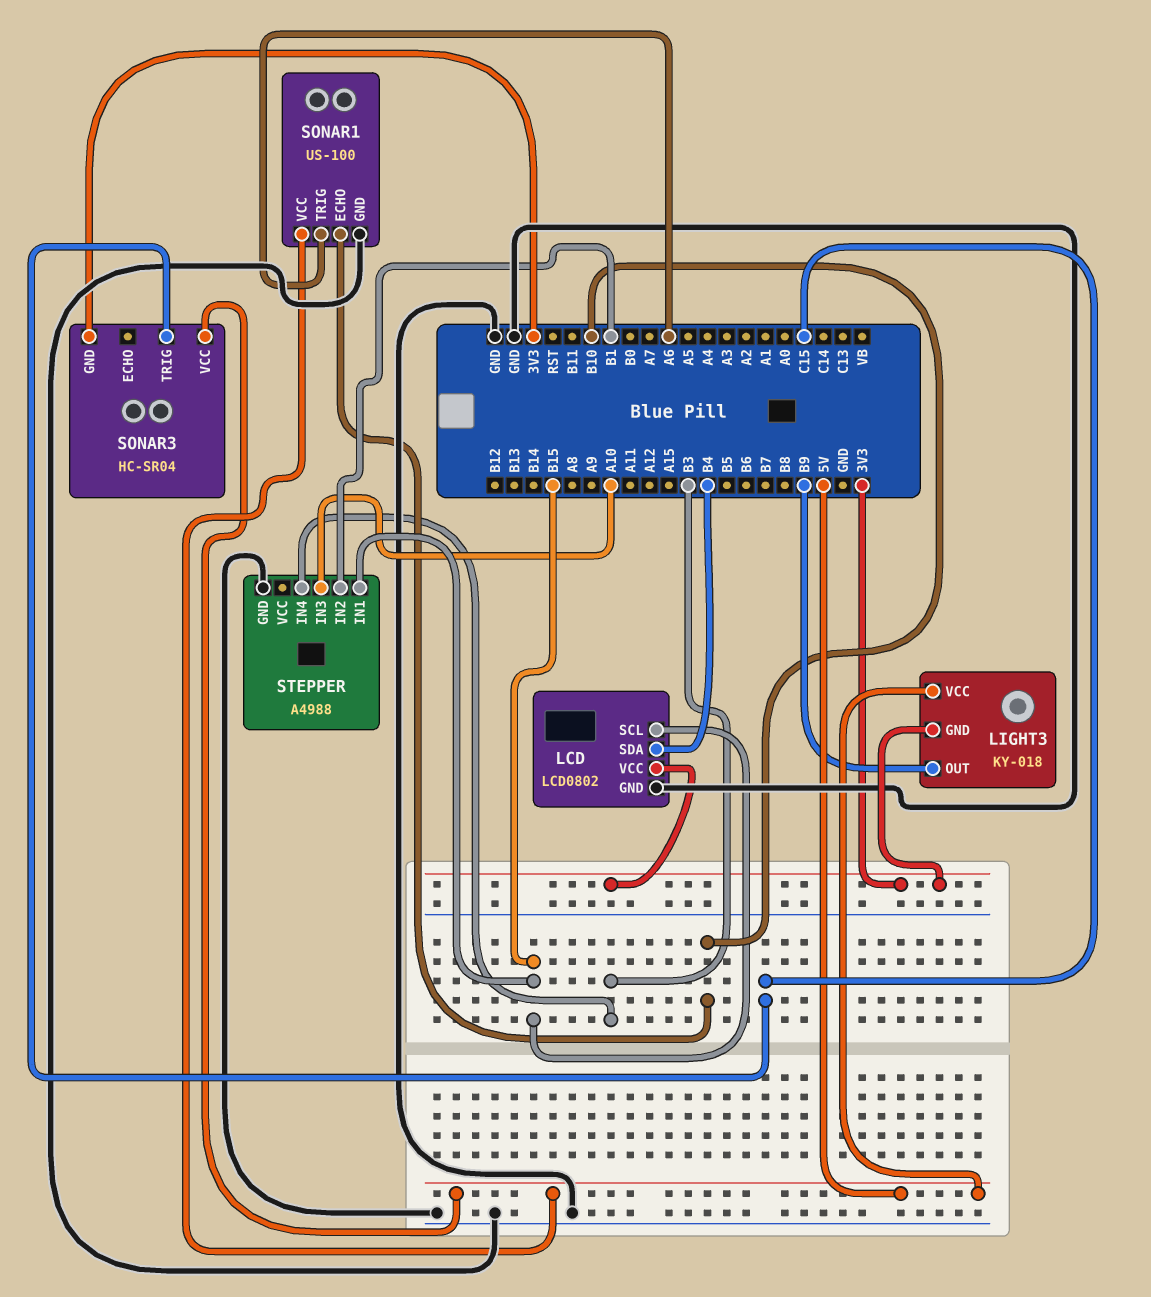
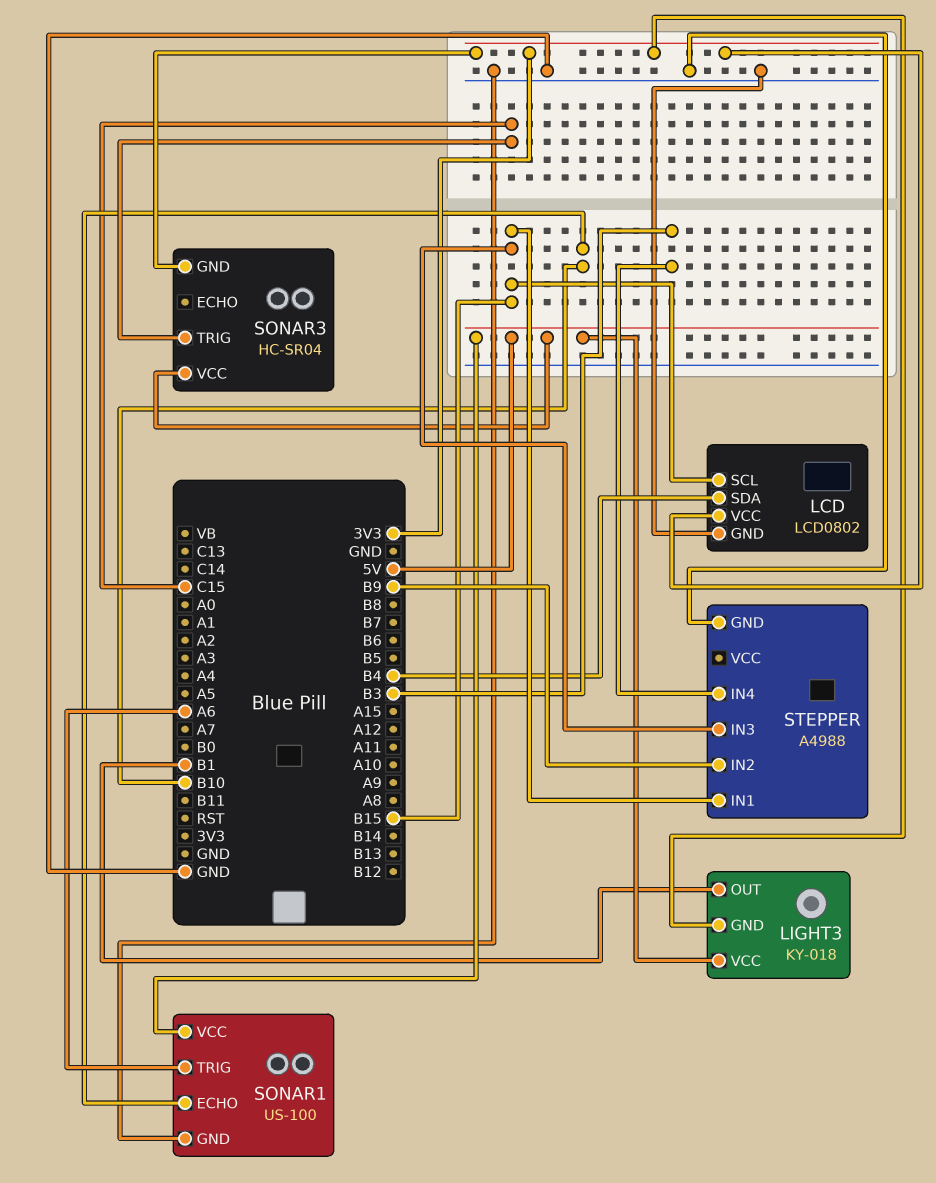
LIGHT3 pin OUT: B9 -> B1
STEPPER pin IN2: B1 -> B9
STEPPER pin IN3: A10 -> B15

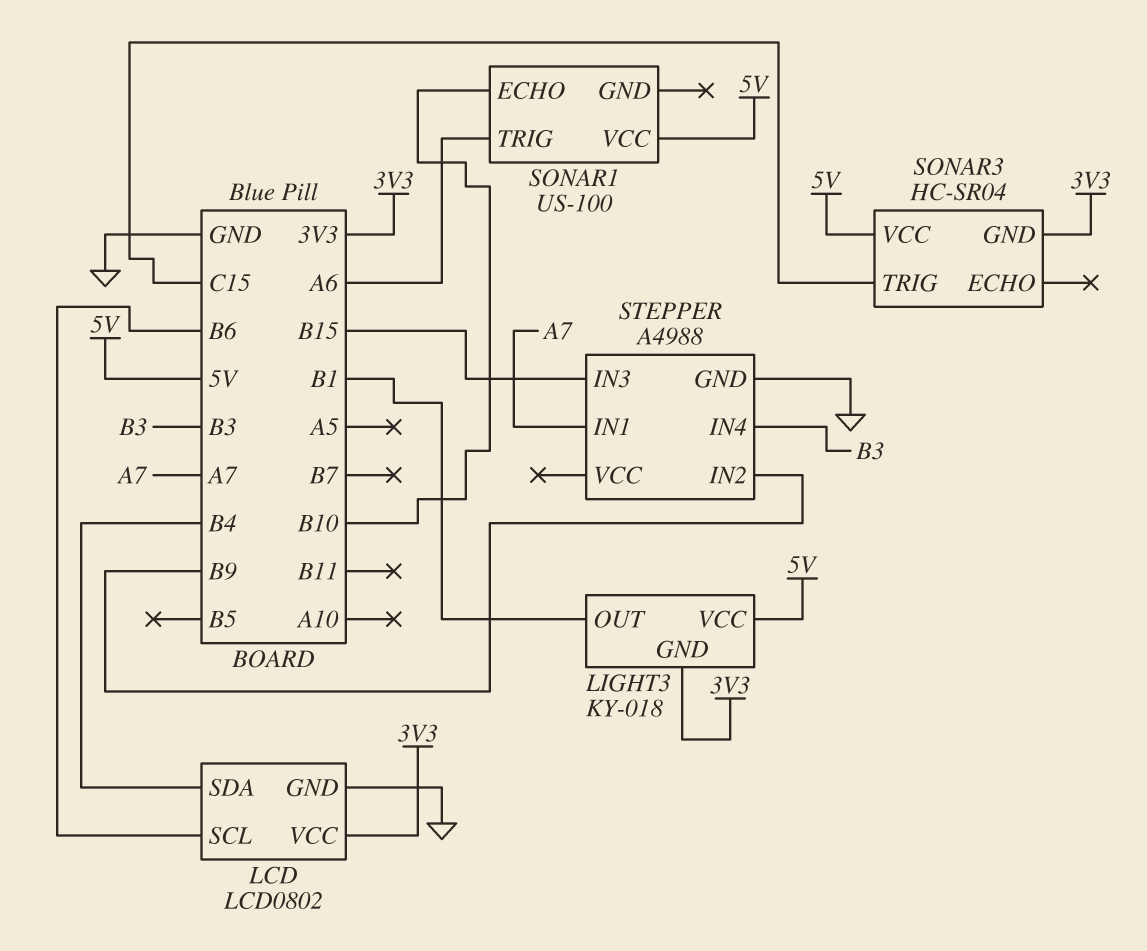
LCD pin SCL: B15 -> B6
SONAR1 pin GND: GND -> none
STEPPER pin IN1: B15 -> A7

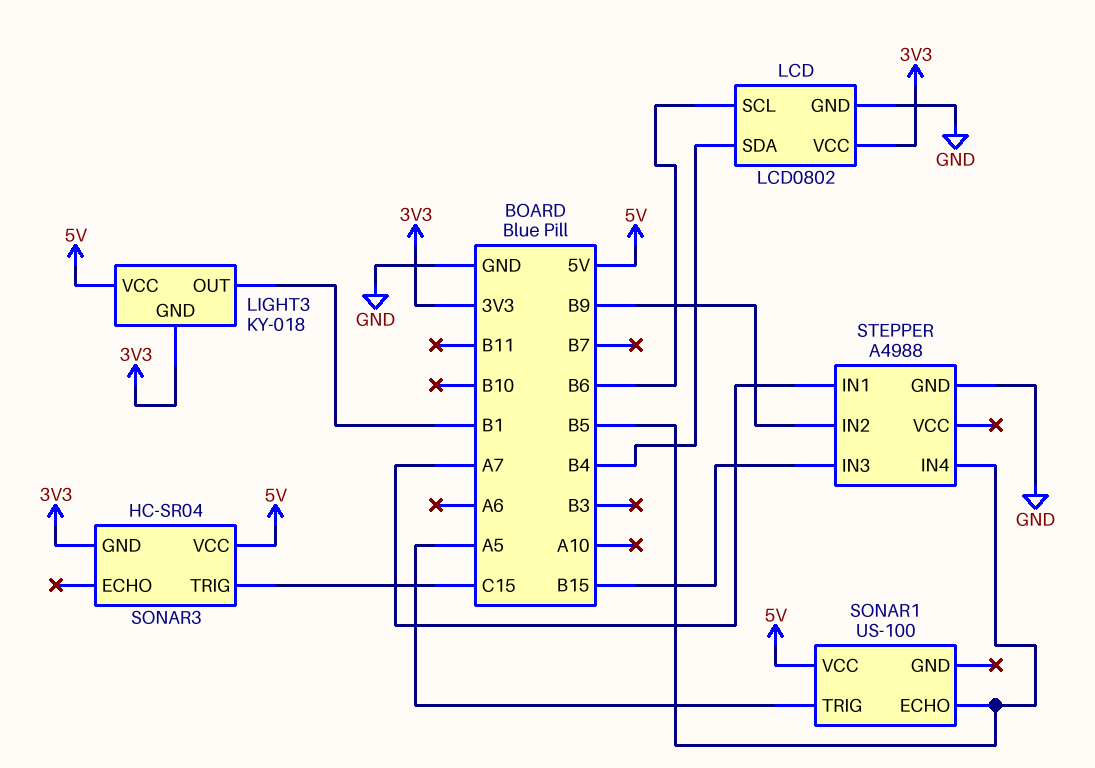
SONAR1 pin ECHO: B10 -> B5
SONAR1 pin TRIG: A6 -> A5
STEPPER pin IN4: B3 -> B5

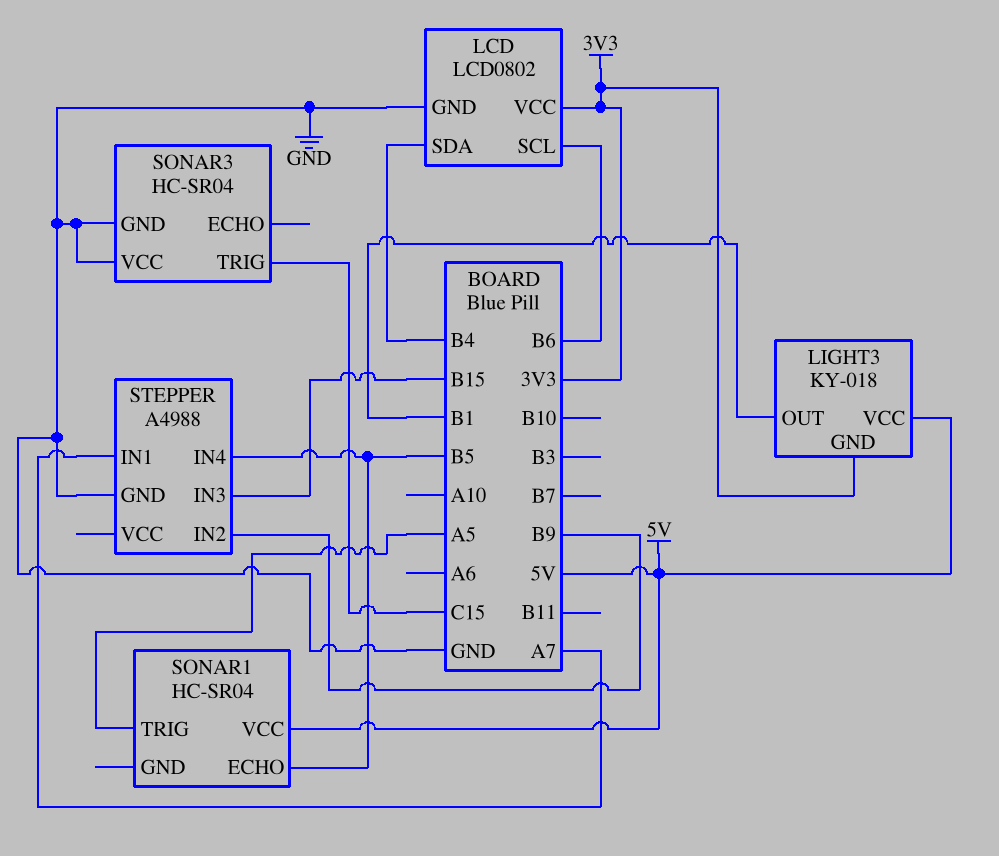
SONAR1: US-100 -> HC-SR04
SONAR3 pin GND: 3V3 -> GND
SONAR3 pin VCC: 5V -> GND

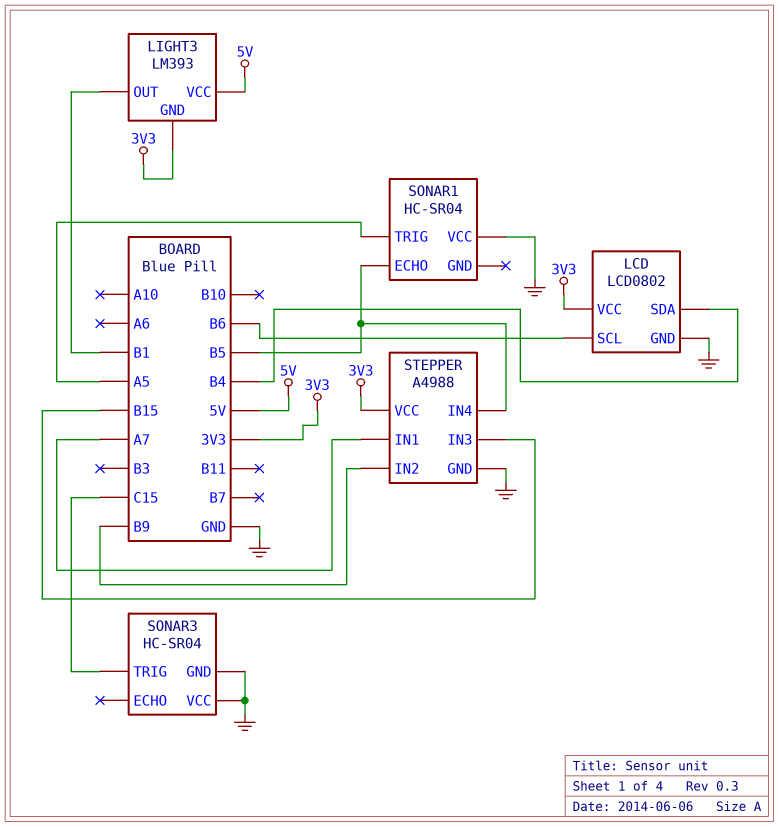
LIGHT3: KY-018 -> LM393
SONAR1 pin VCC: 5V -> GND
STEPPER pin VCC: none -> 3V3

